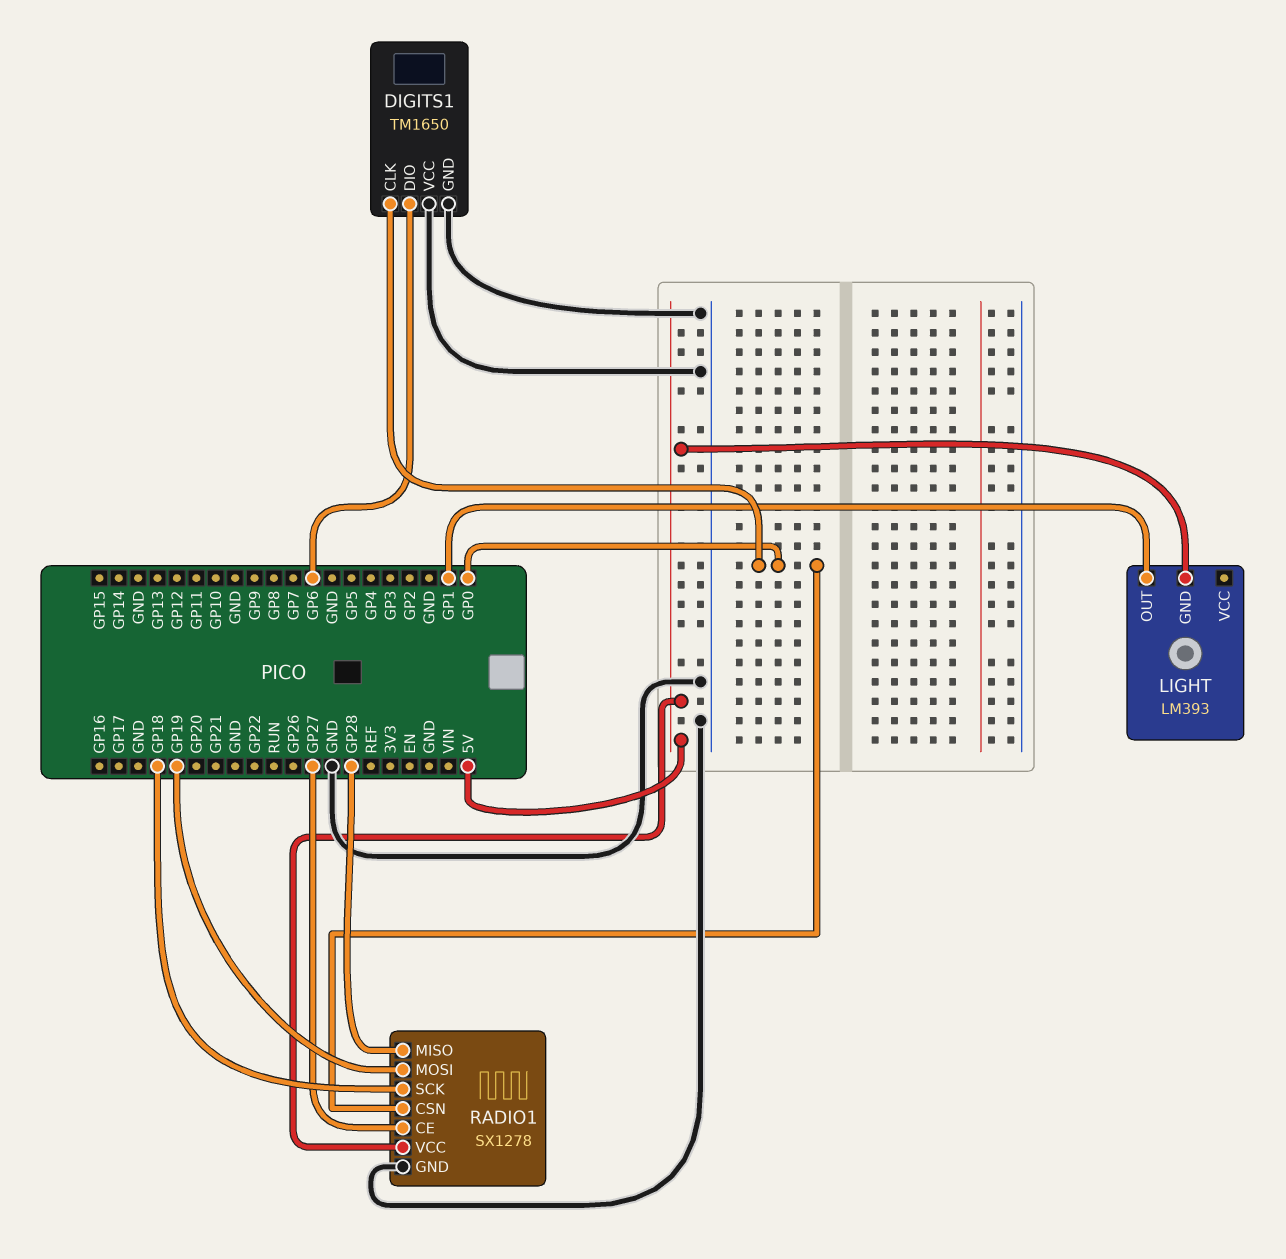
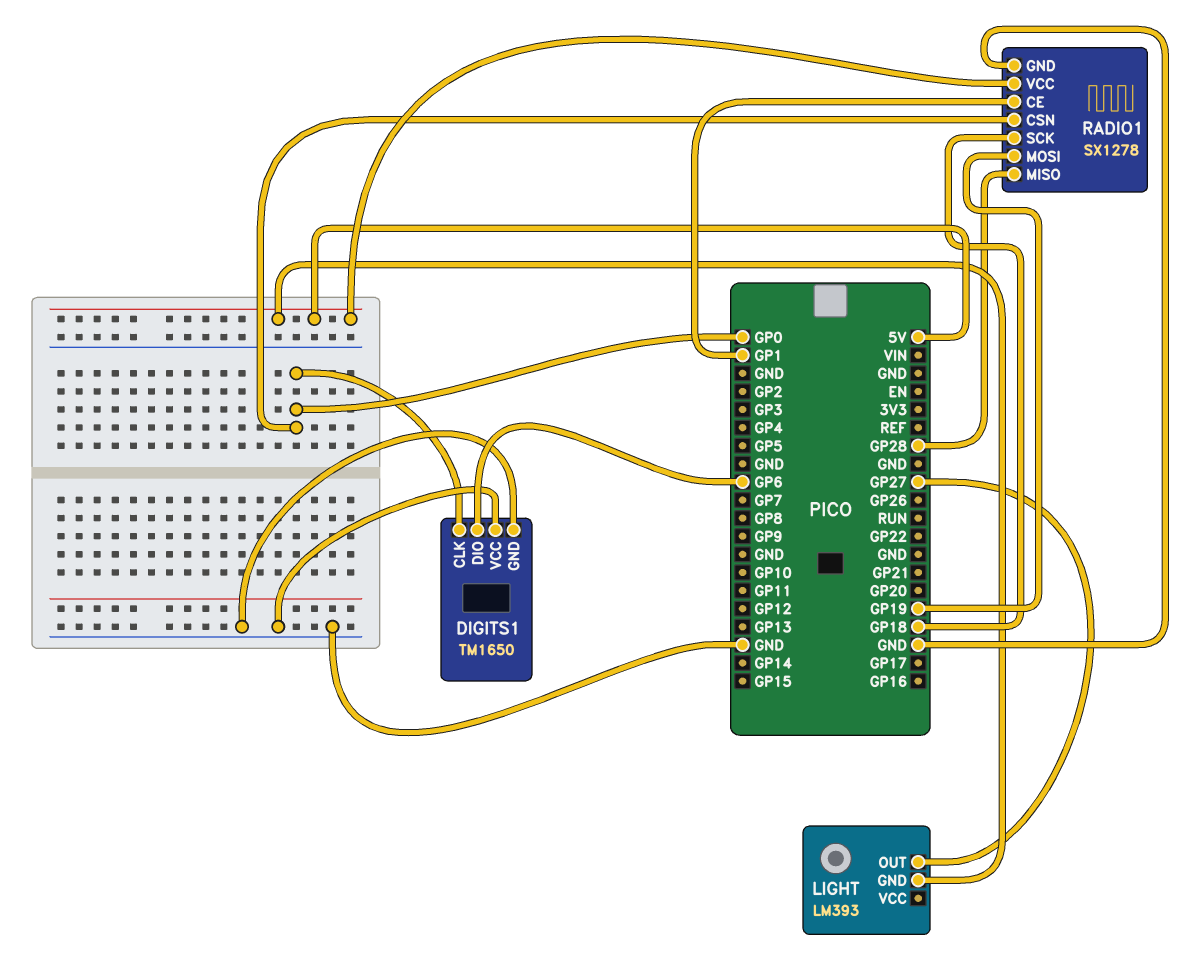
LIGHT pin OUT: GP1 -> GP27
RADIO1 pin CE: GP27 -> GP1

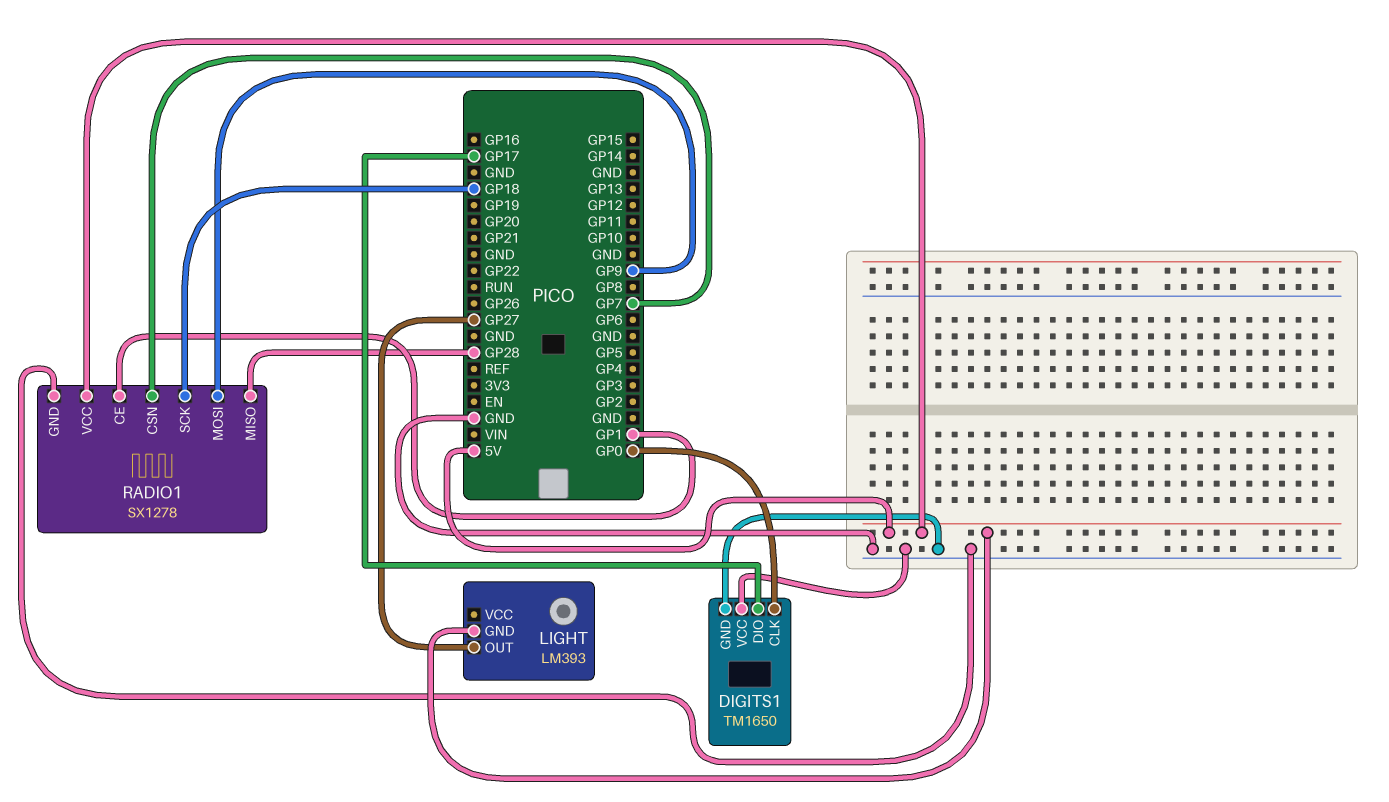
DIGITS1 pin DIO: GP6 -> GP17
RADIO1 pin CSN: GP0 -> GP7
RADIO1 pin MOSI: GP19 -> GP9

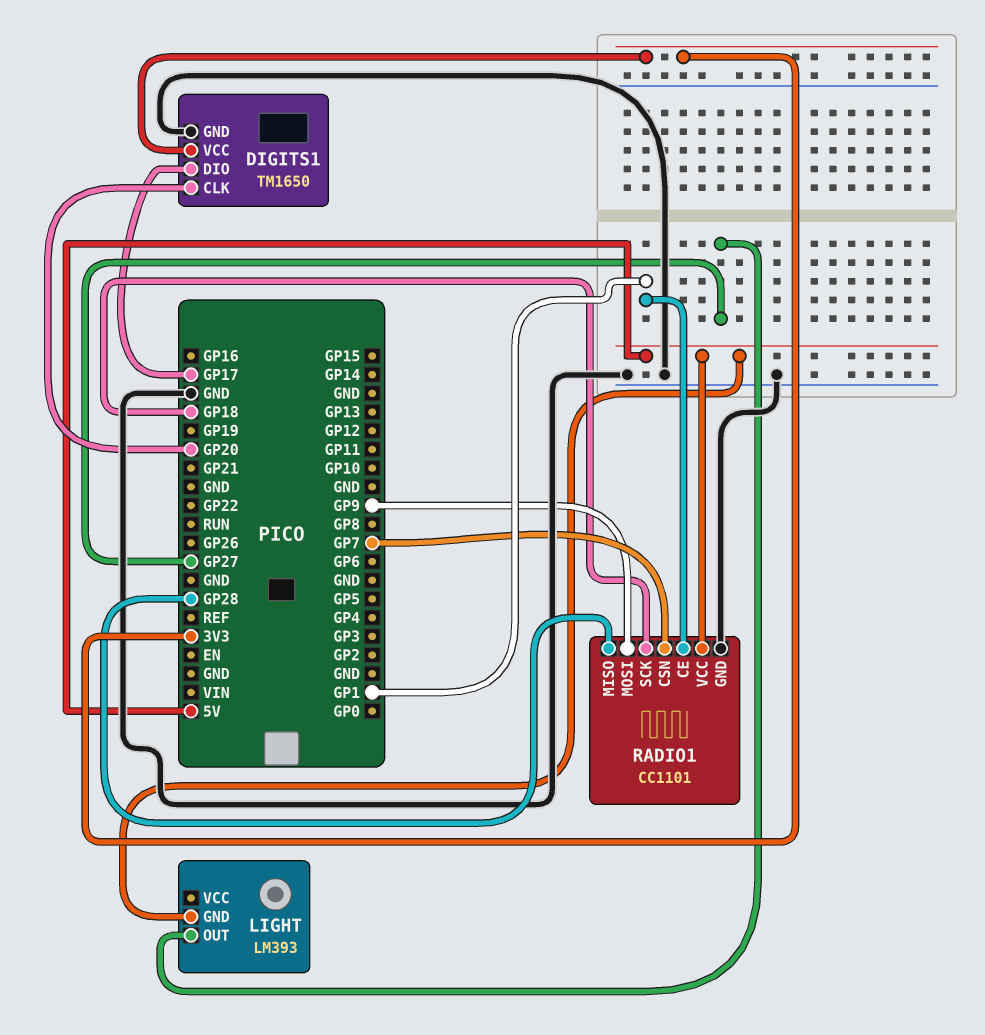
DIGITS1 pin CLK: GP0 -> GP20
DIGITS1 pin VCC: GND -> 3V3
RADIO1: SX1278 -> CC1101

